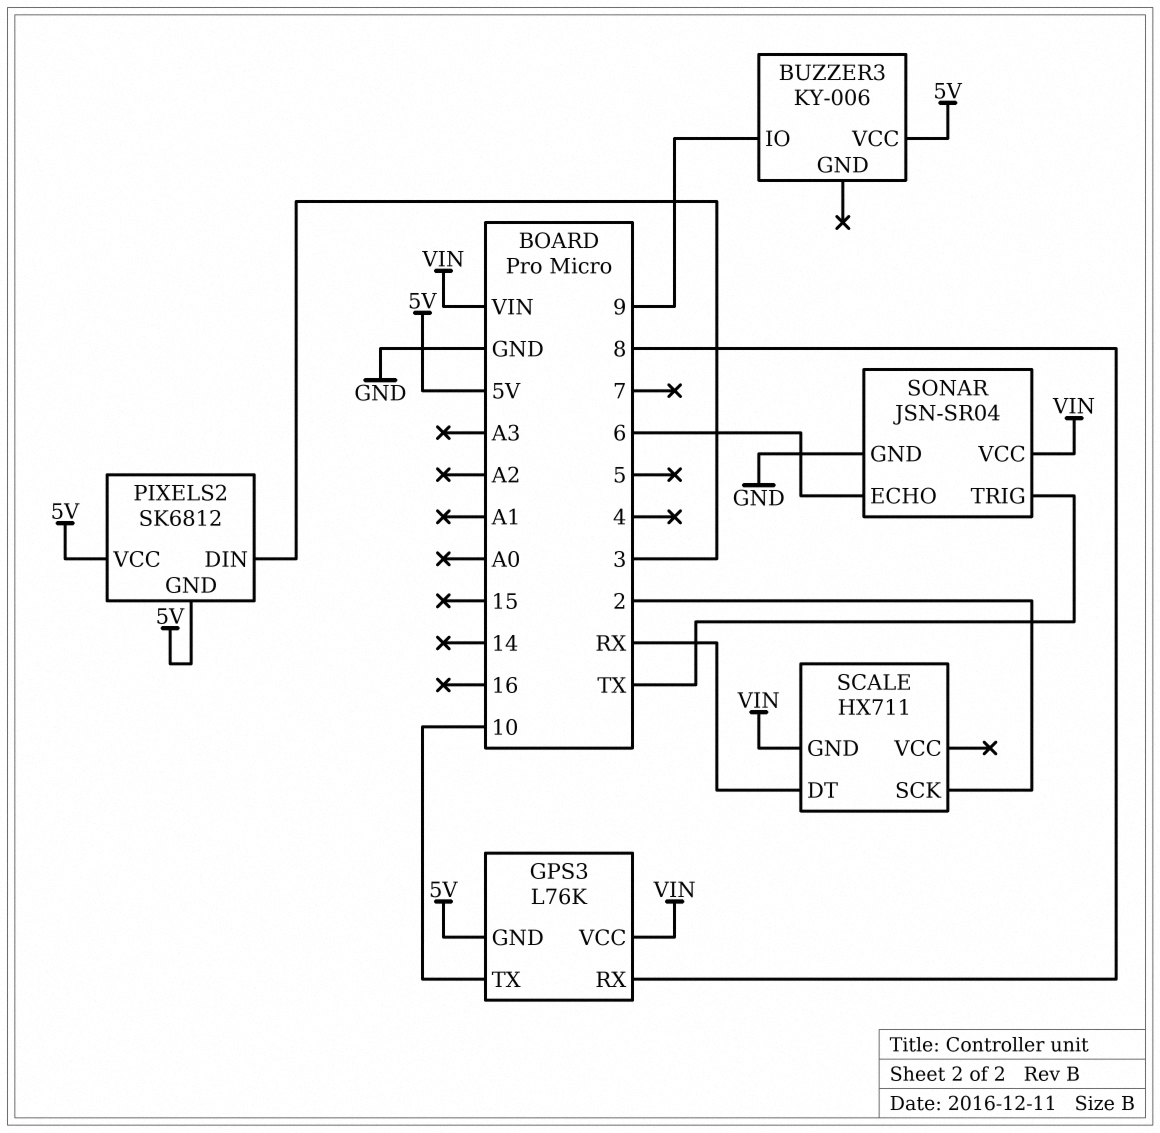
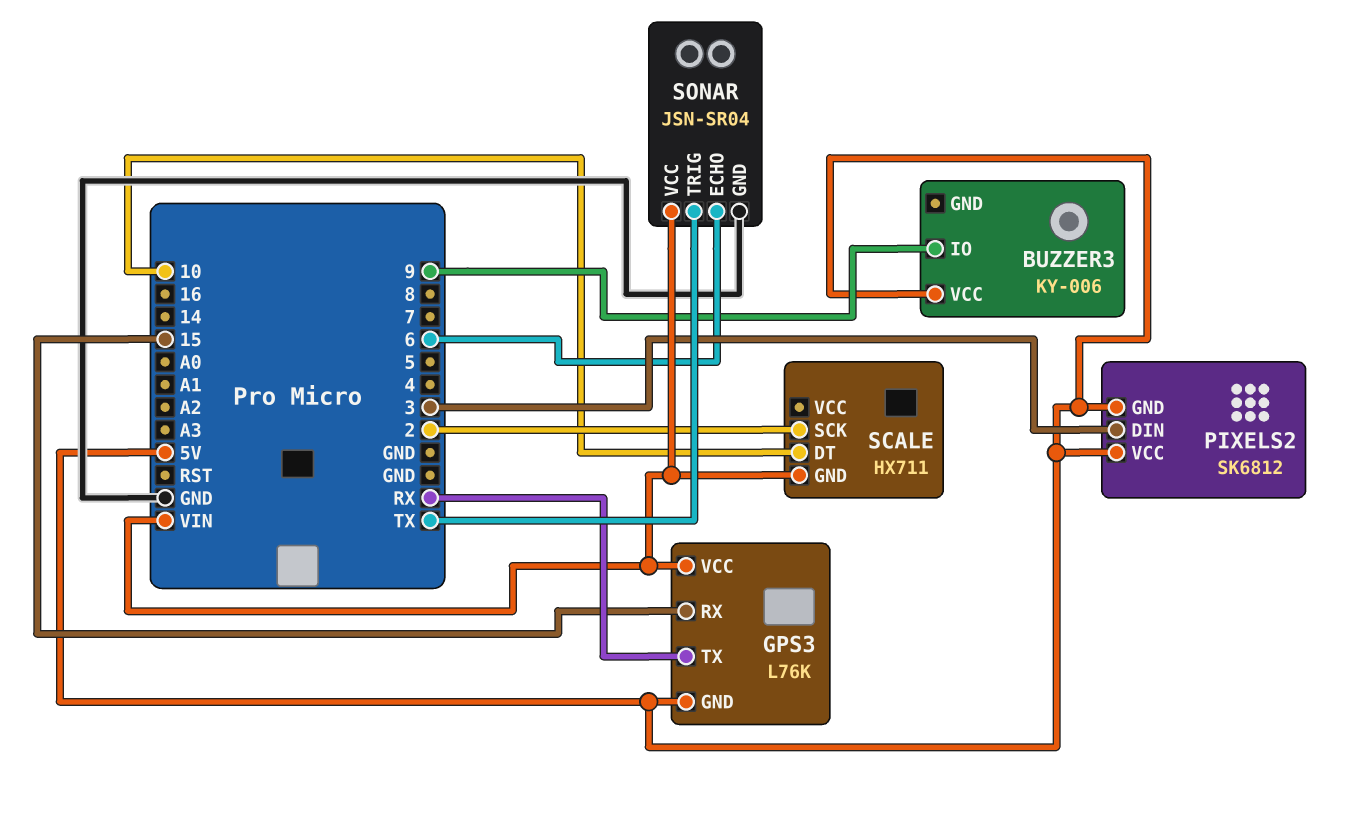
GPS3 pin RX: 8 -> 15
GPS3 pin TX: 10 -> RX
SCALE pin DT: RX -> 10

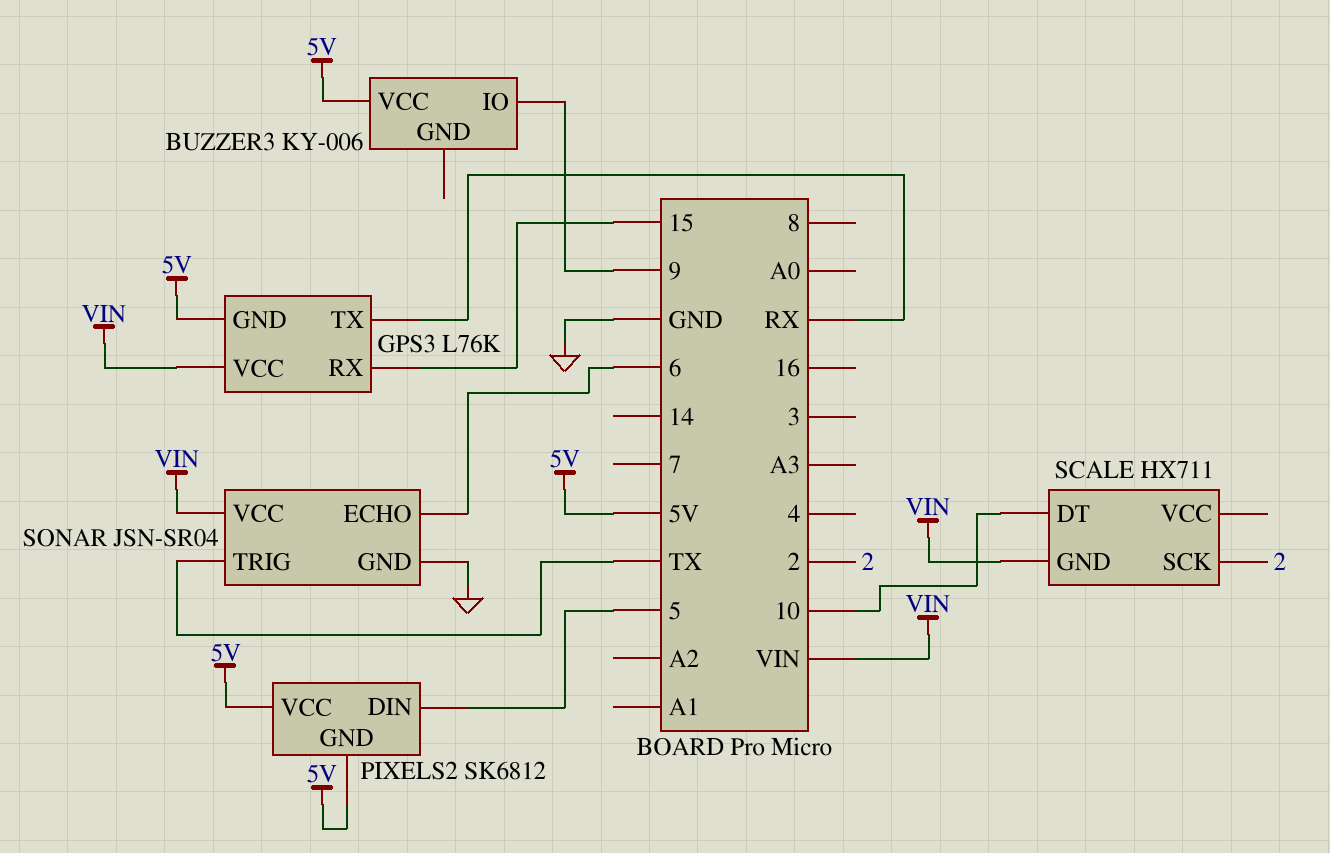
PIXELS2 pin DIN: 3 -> 5

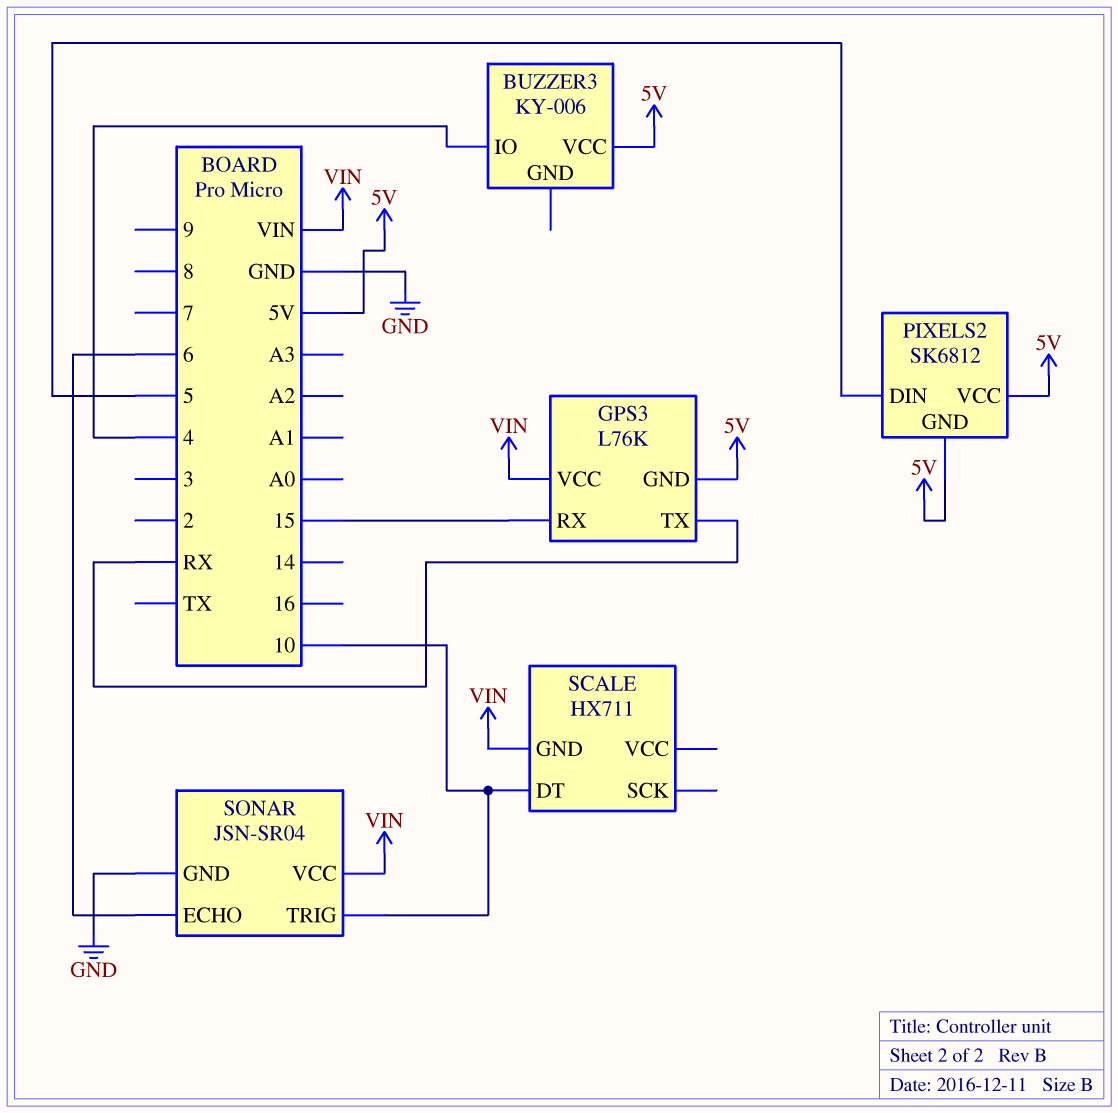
BUZZER3 pin IO: 9 -> 4
SCALE pin SCK: 2 -> none
SONAR pin TRIG: TX -> 10

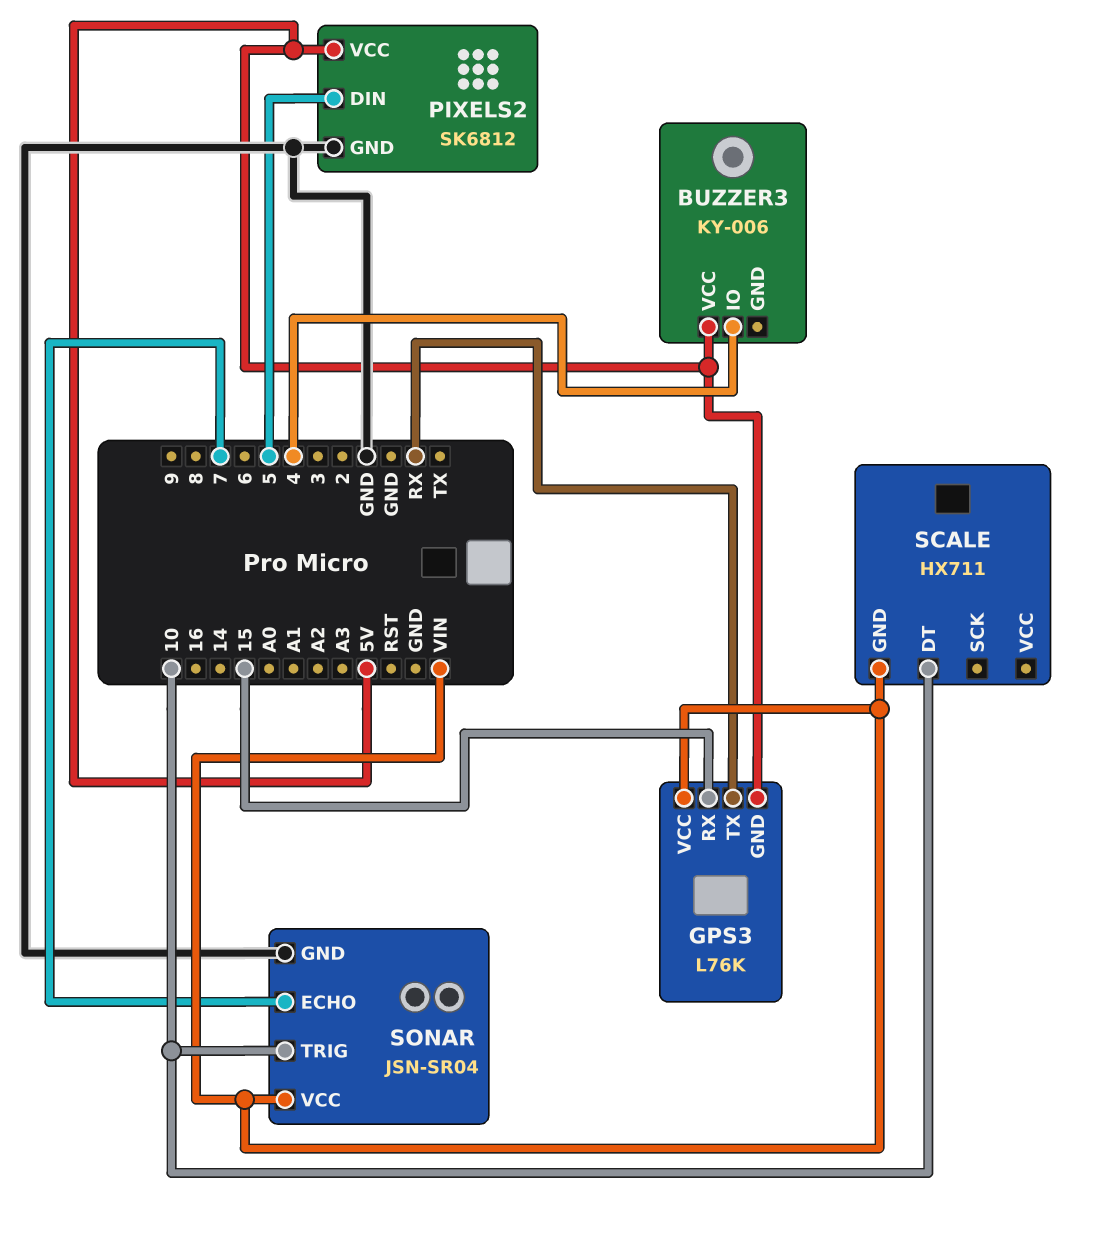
PIXELS2 pin GND: 5V -> GND
SONAR pin ECHO: 6 -> 7

